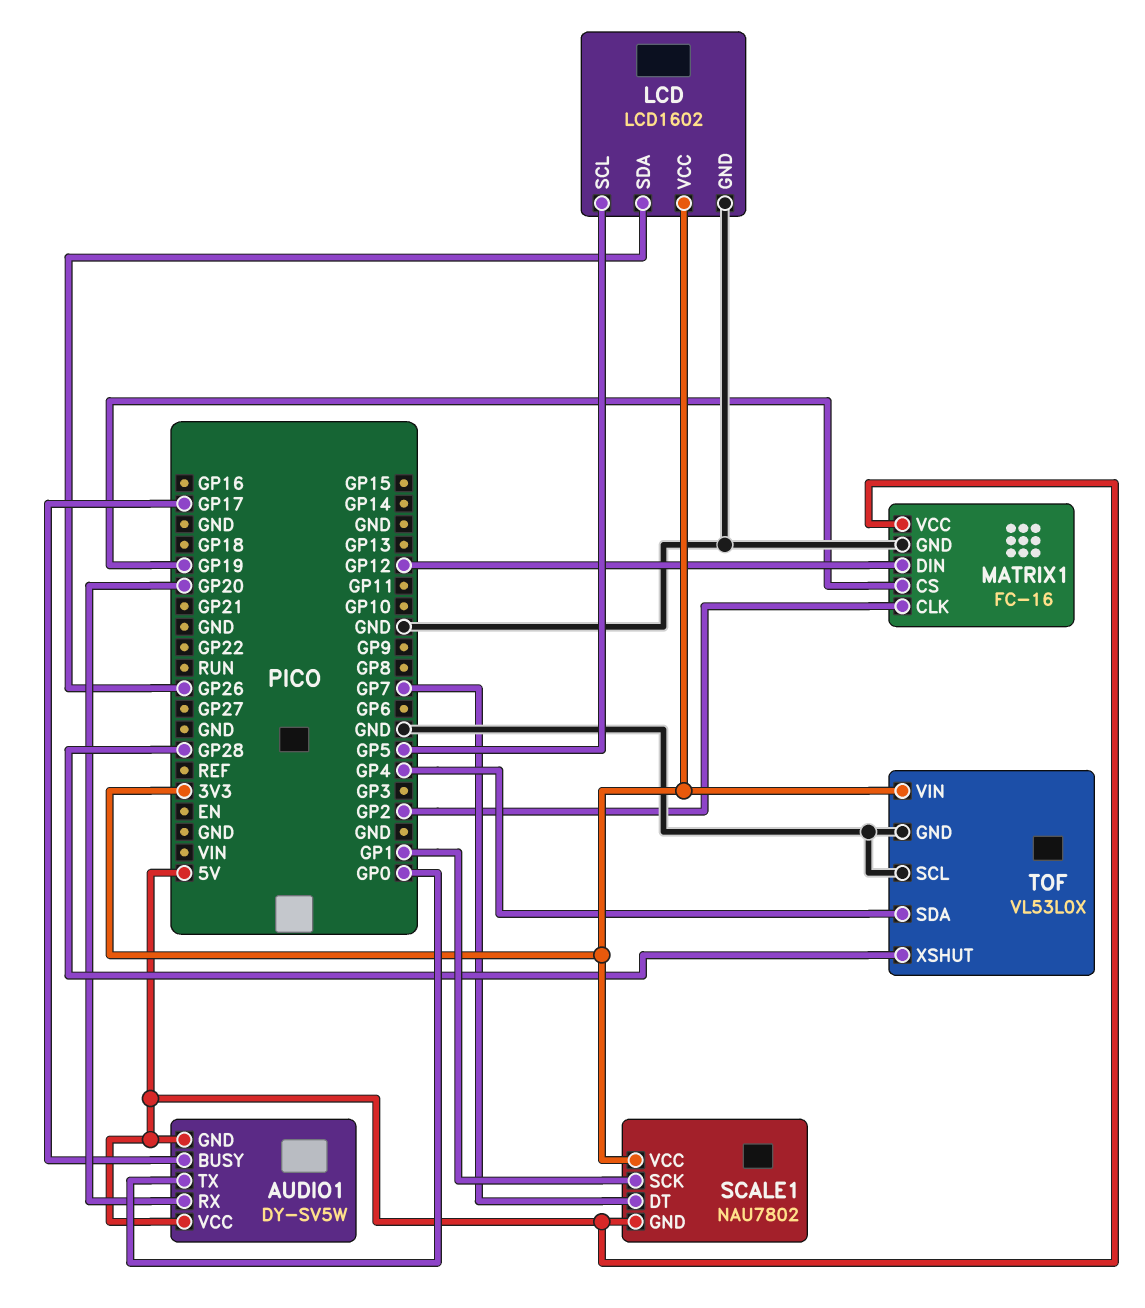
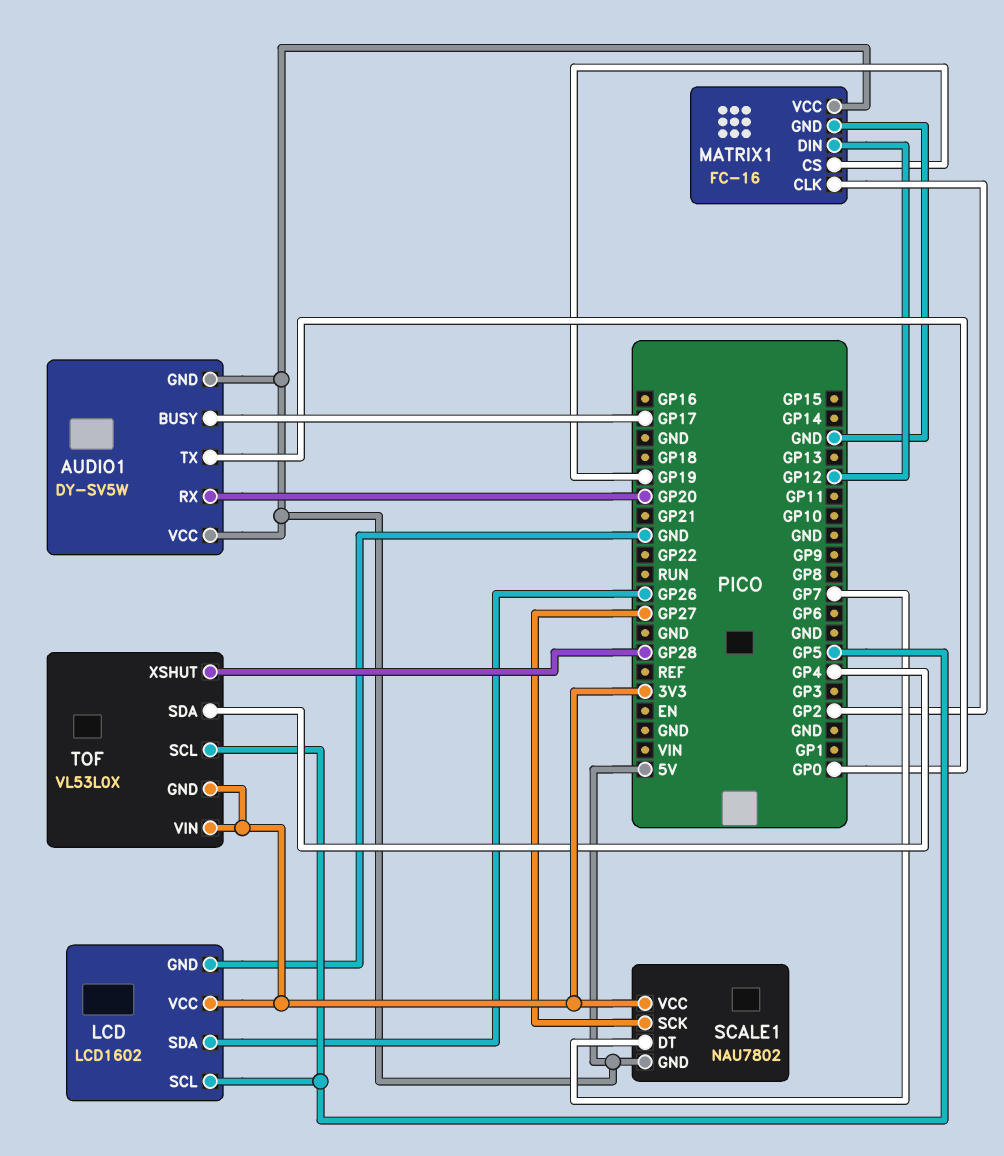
SCALE1 pin SCK: GP1 -> GP27
TOF pin GND: GND -> 3V3
TOF pin SCL: GND -> GP5

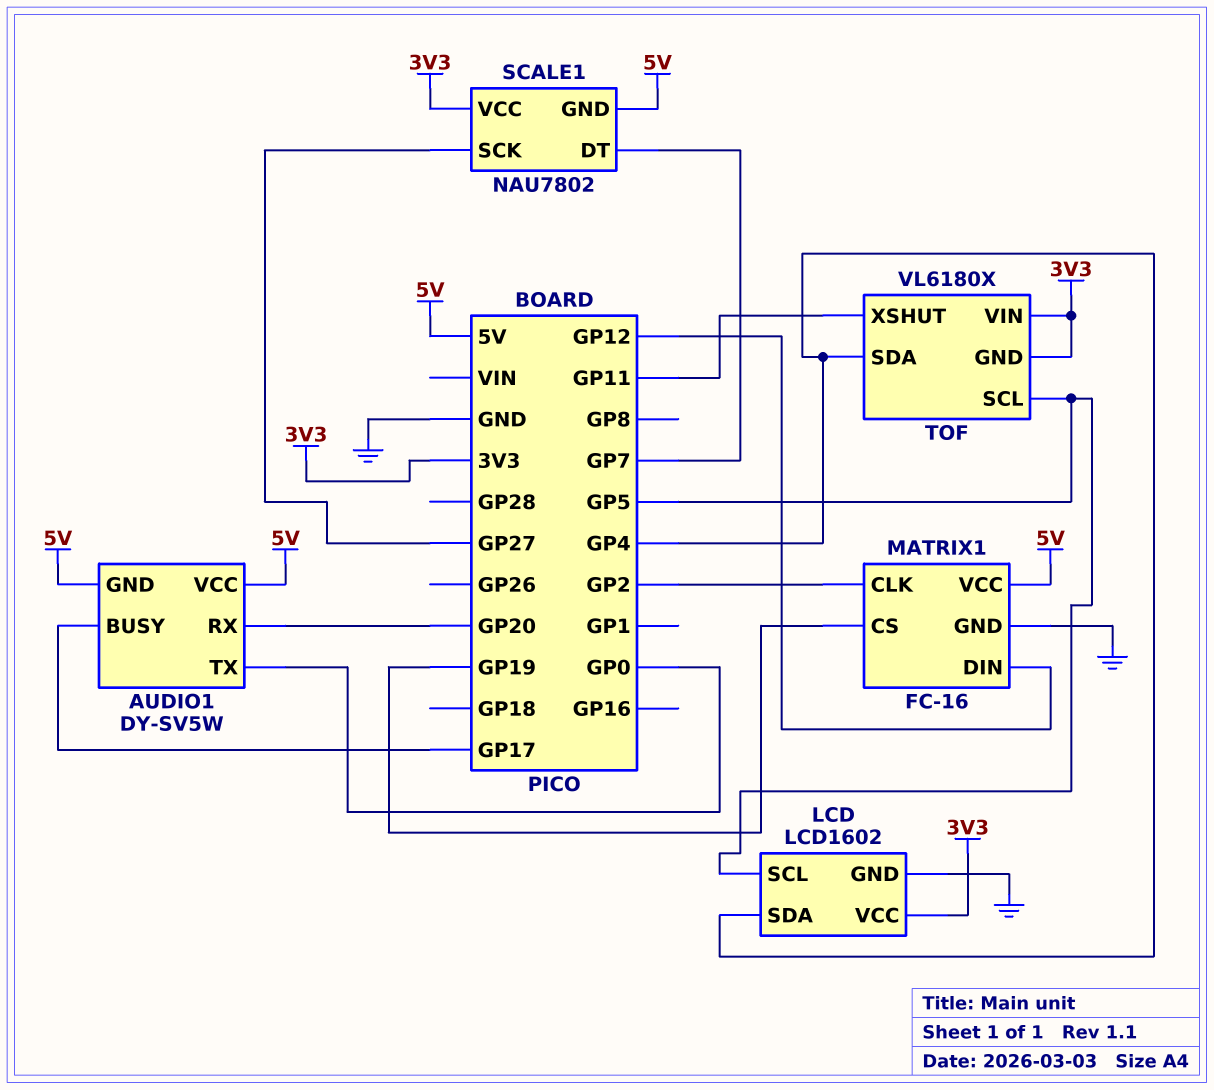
LCD pin SDA: GP26 -> GP4
TOF: VL53L0X -> VL6180X
TOF pin XSHUT: GP28 -> GP11

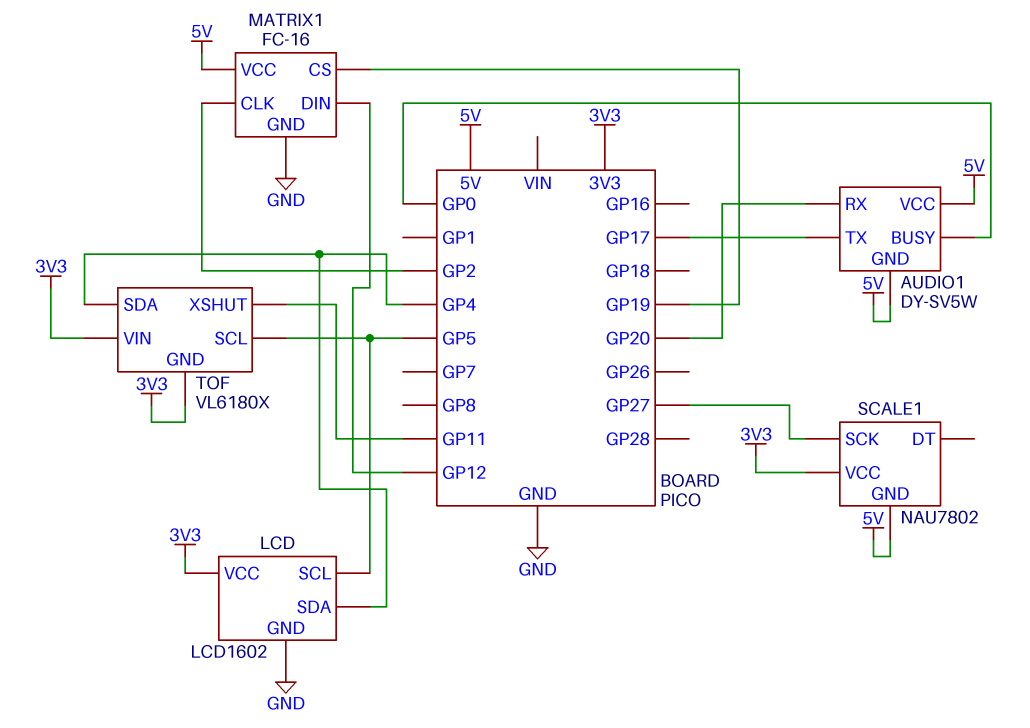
AUDIO1 pin BUSY: GP17 -> GP0
AUDIO1 pin TX: GP0 -> GP17
SCALE1 pin DT: GP7 -> none

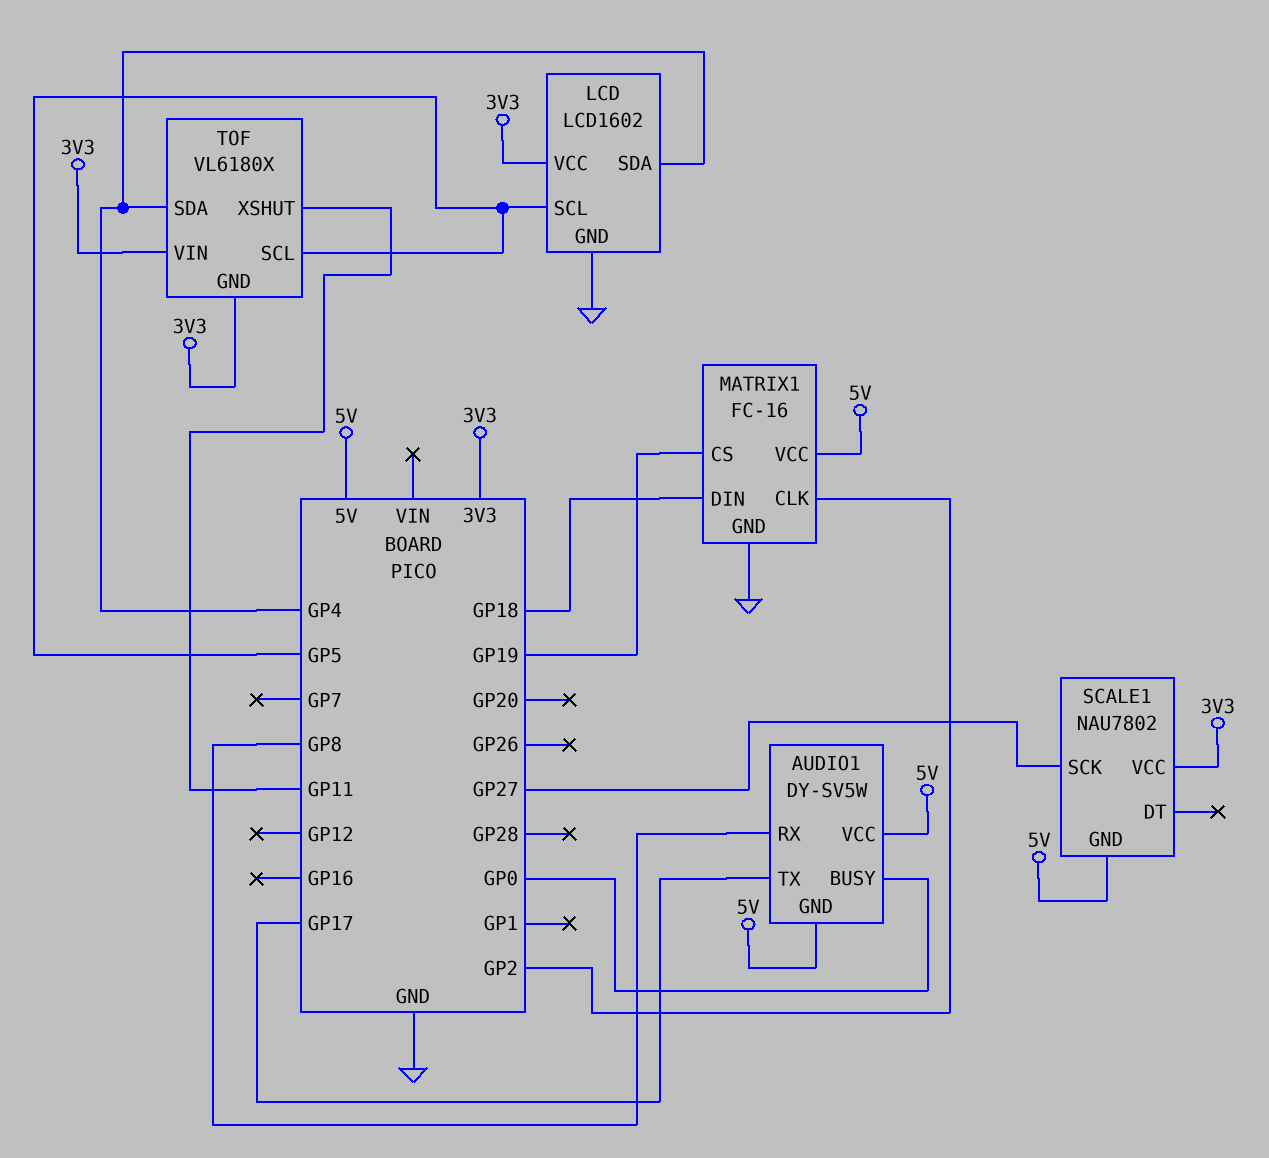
AUDIO1 pin RX: GP20 -> GP8
MATRIX1 pin DIN: GP12 -> GP18

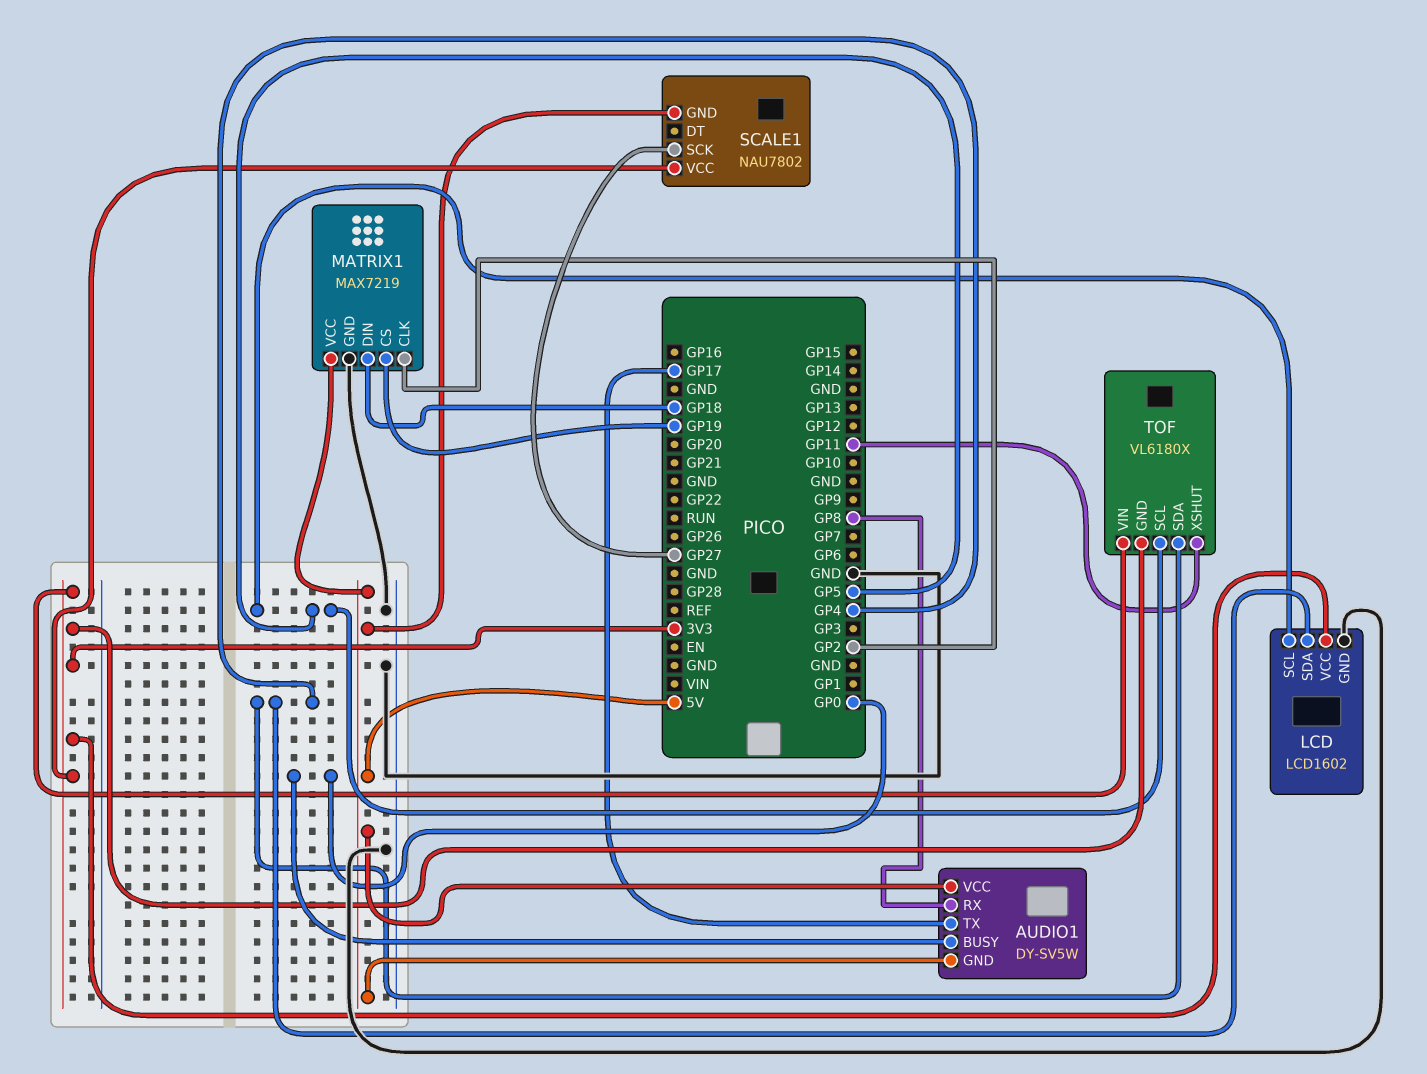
MATRIX1: FC-16 -> MAX7219

